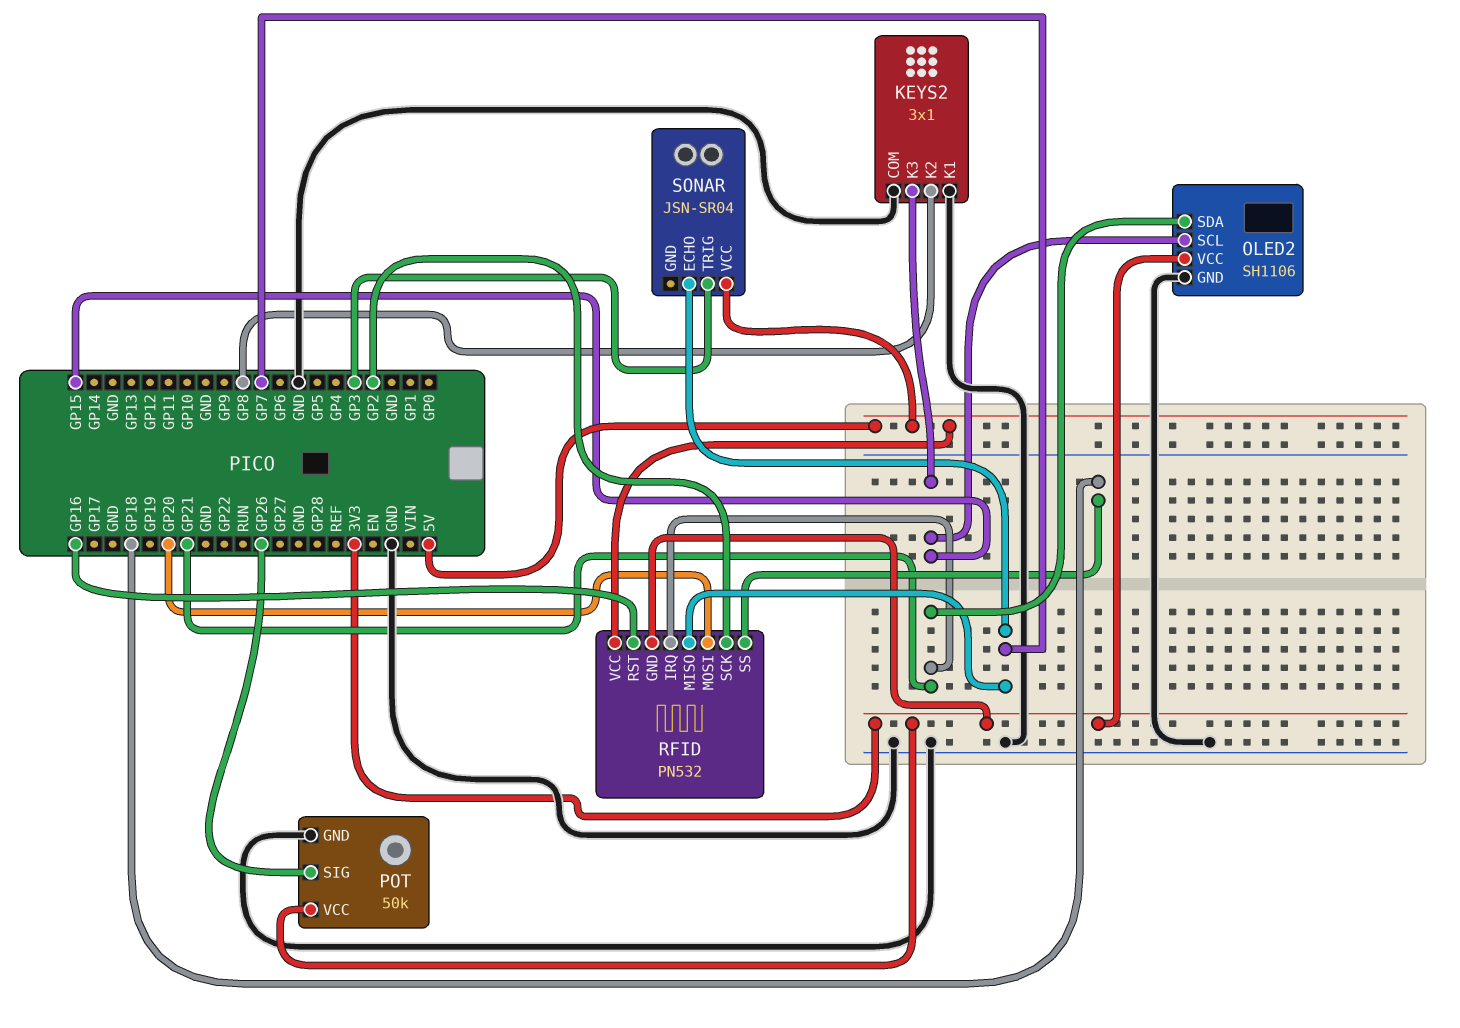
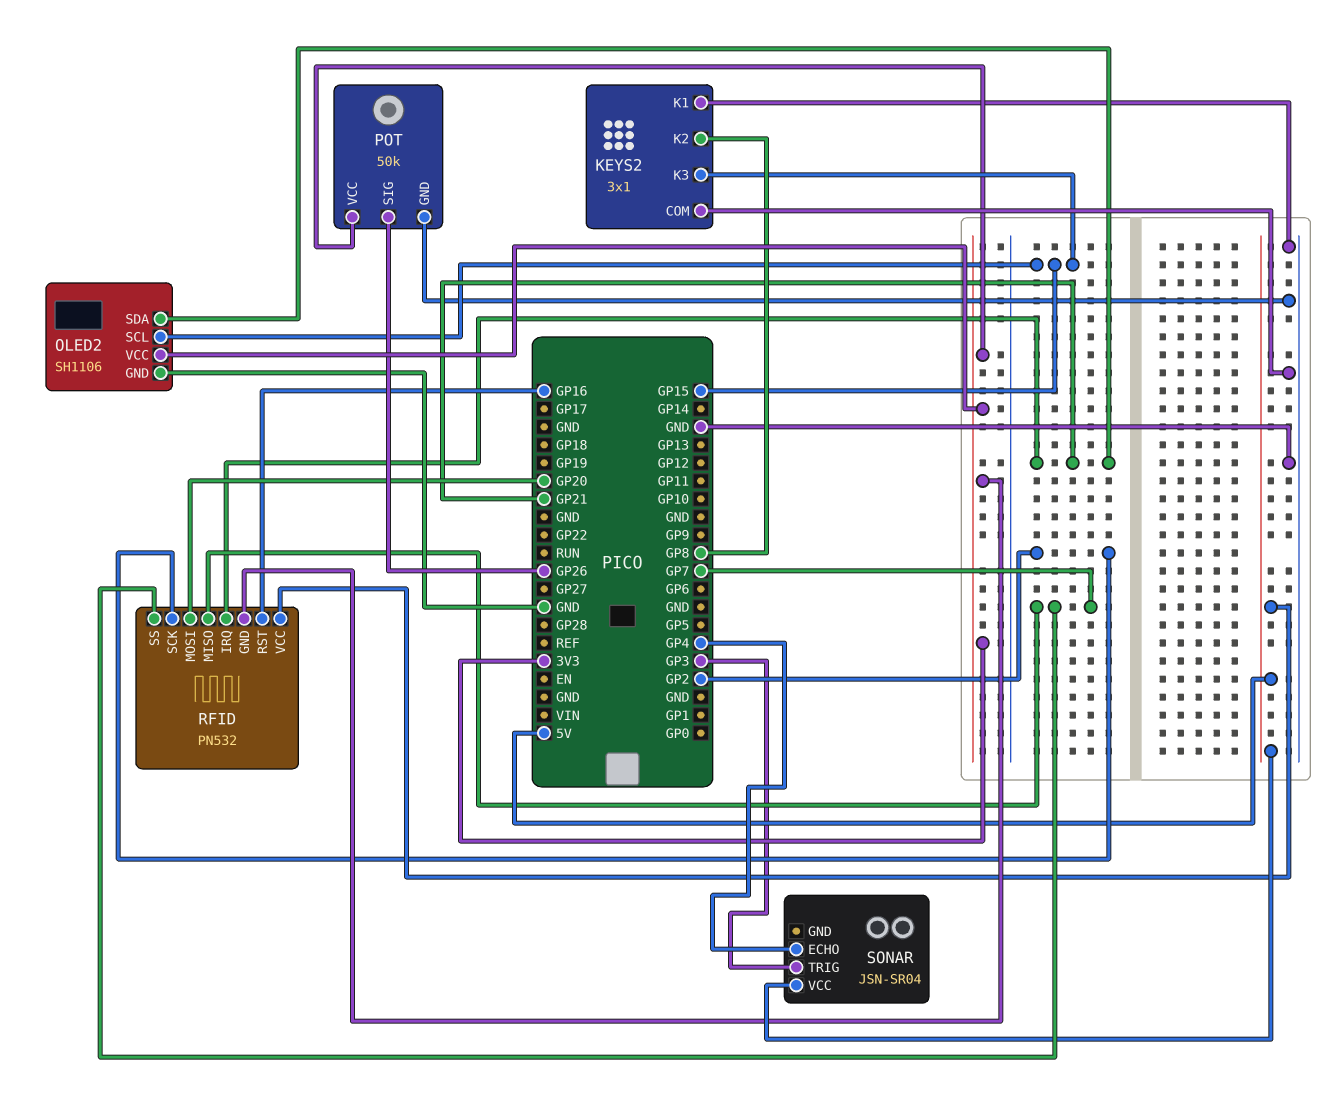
RFID pin SS: GP18 -> GP7
SONAR pin ECHO: GP7 -> GP4

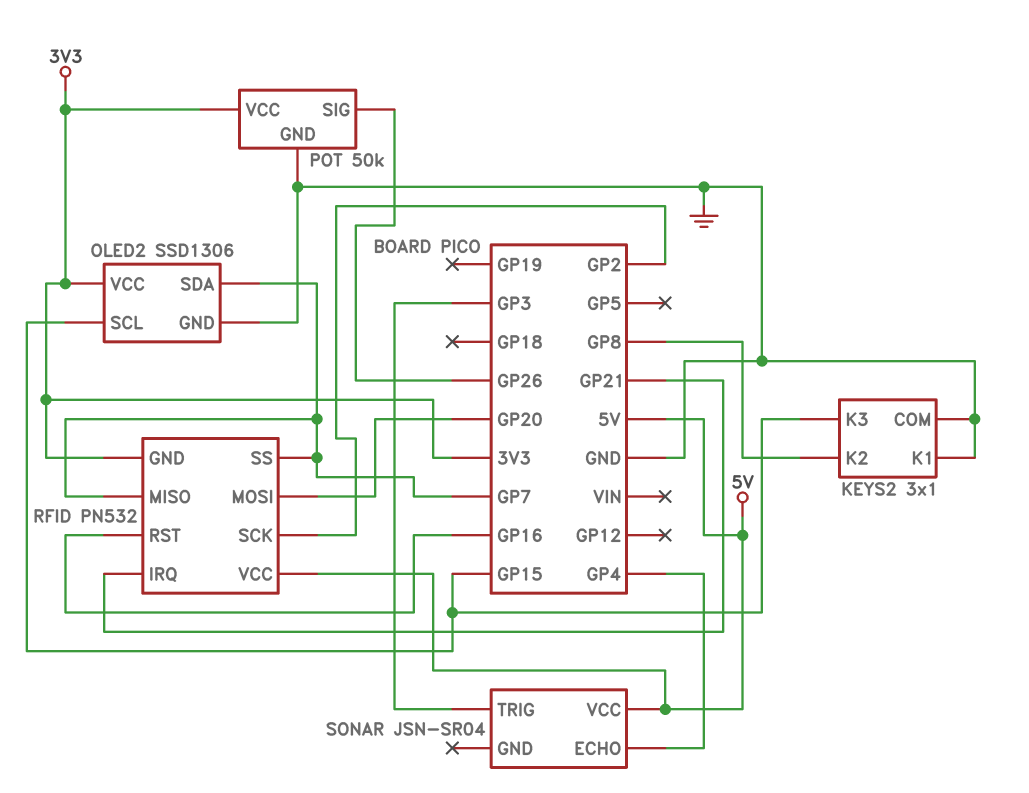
OLED2: SH1106 -> SSD1306
OLED2 pin SDA: GP21 -> GP7

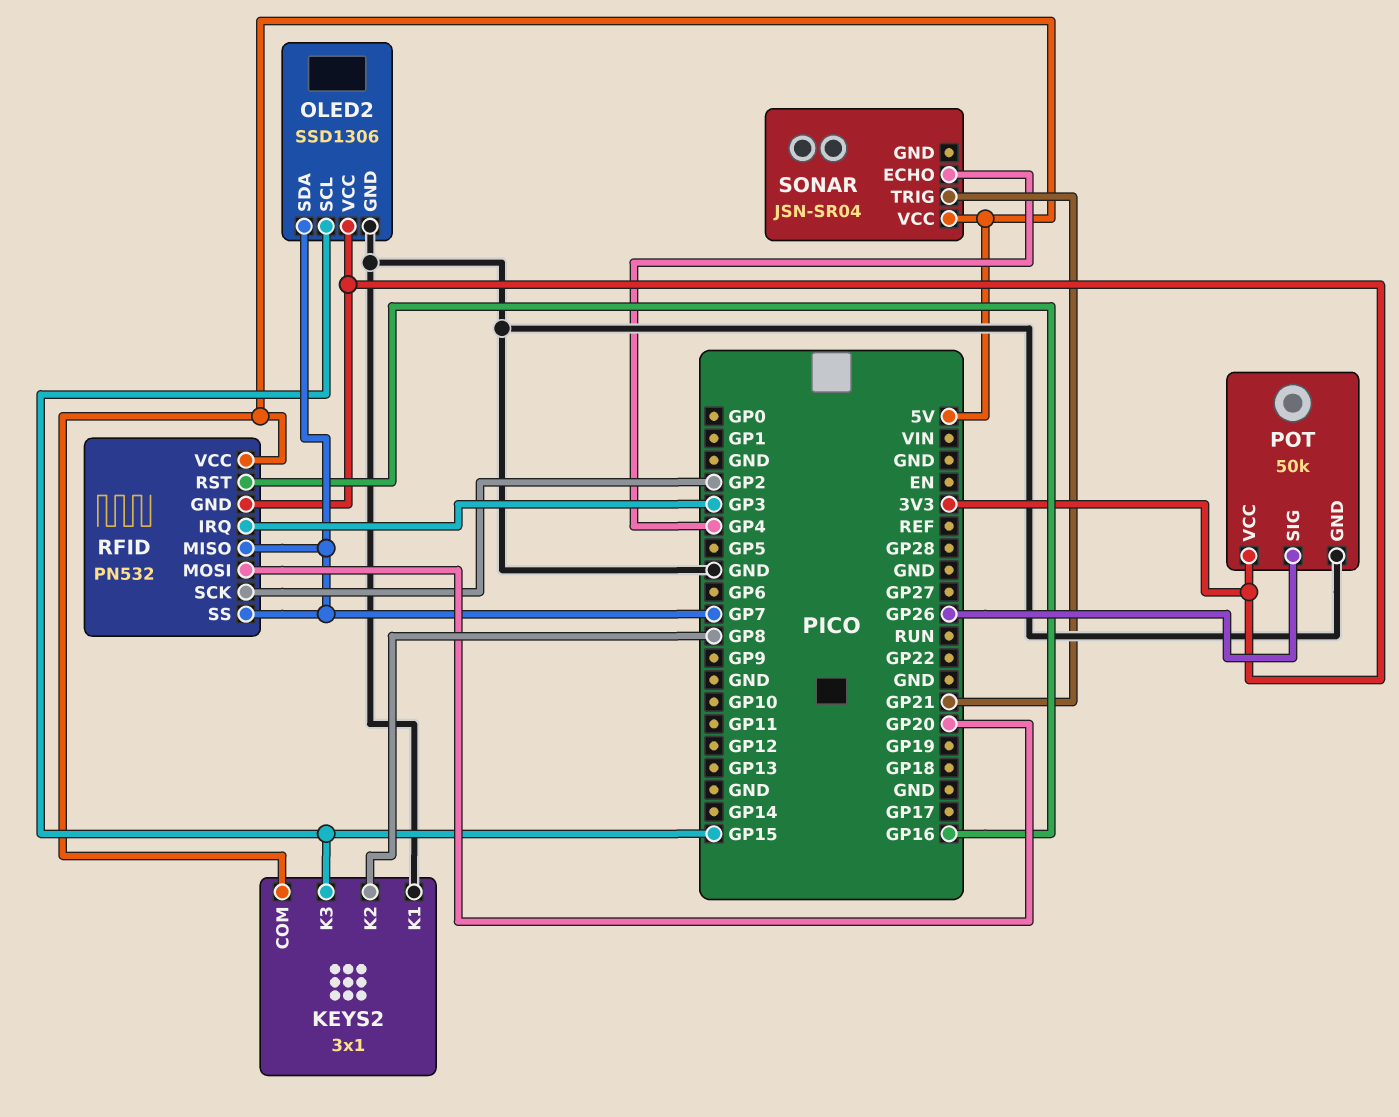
KEYS2 pin COM: GND -> 5V
RFID pin IRQ: GP21 -> GP3
SONAR pin TRIG: GP3 -> GP21

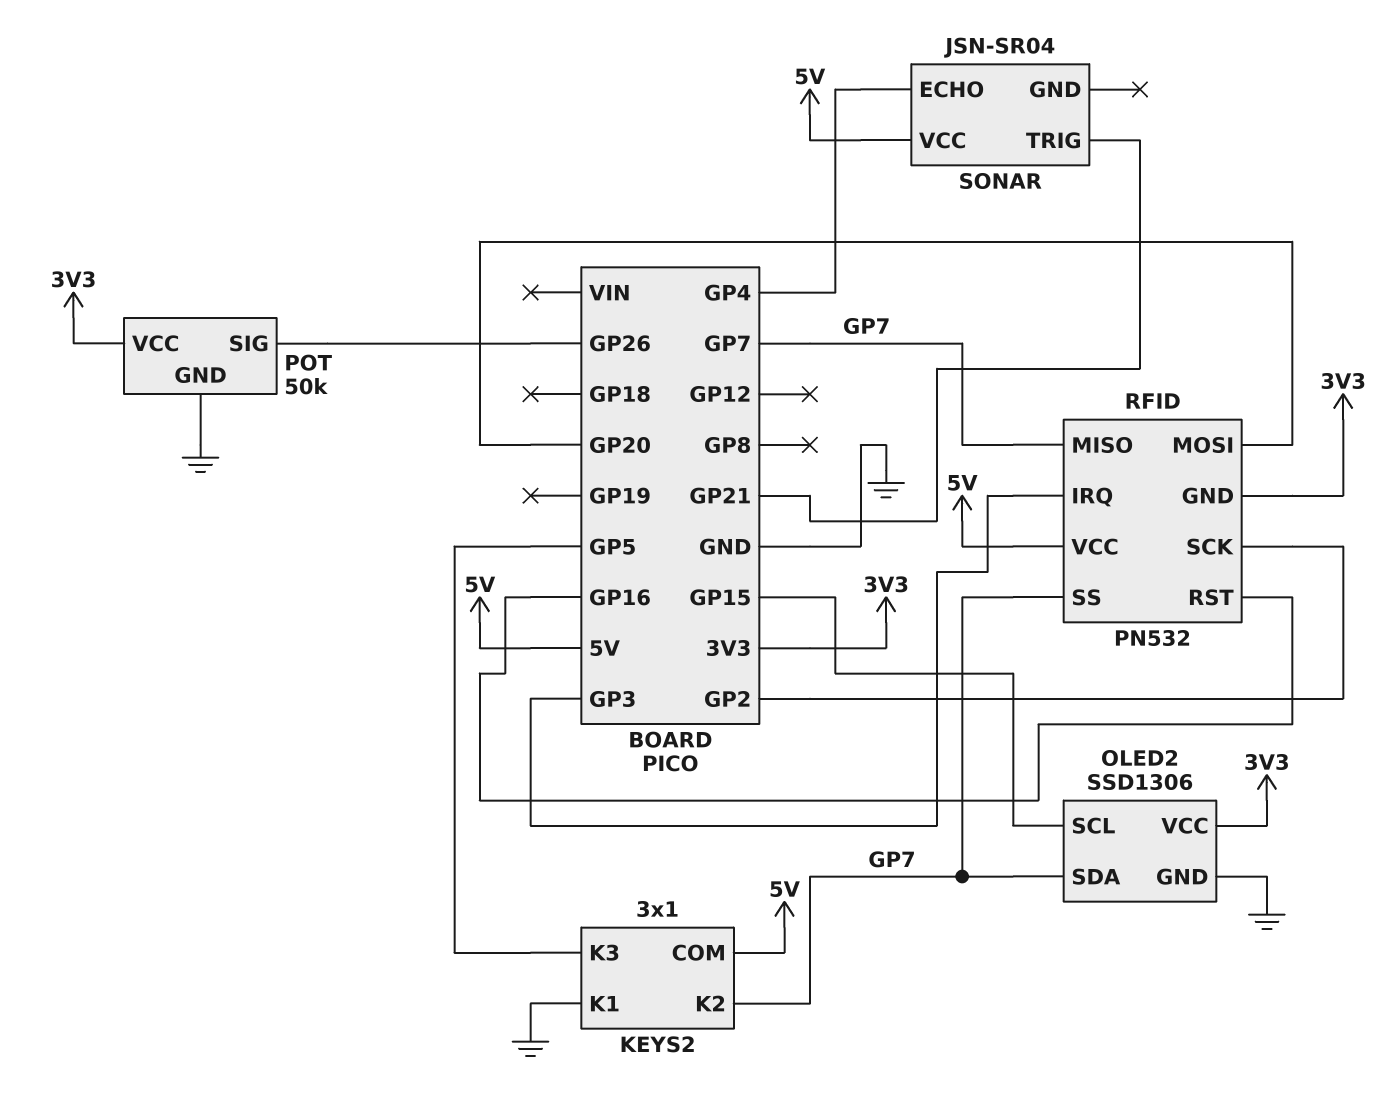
KEYS2 pin K2: GP8 -> GP7
KEYS2 pin K3: GP15 -> GP5

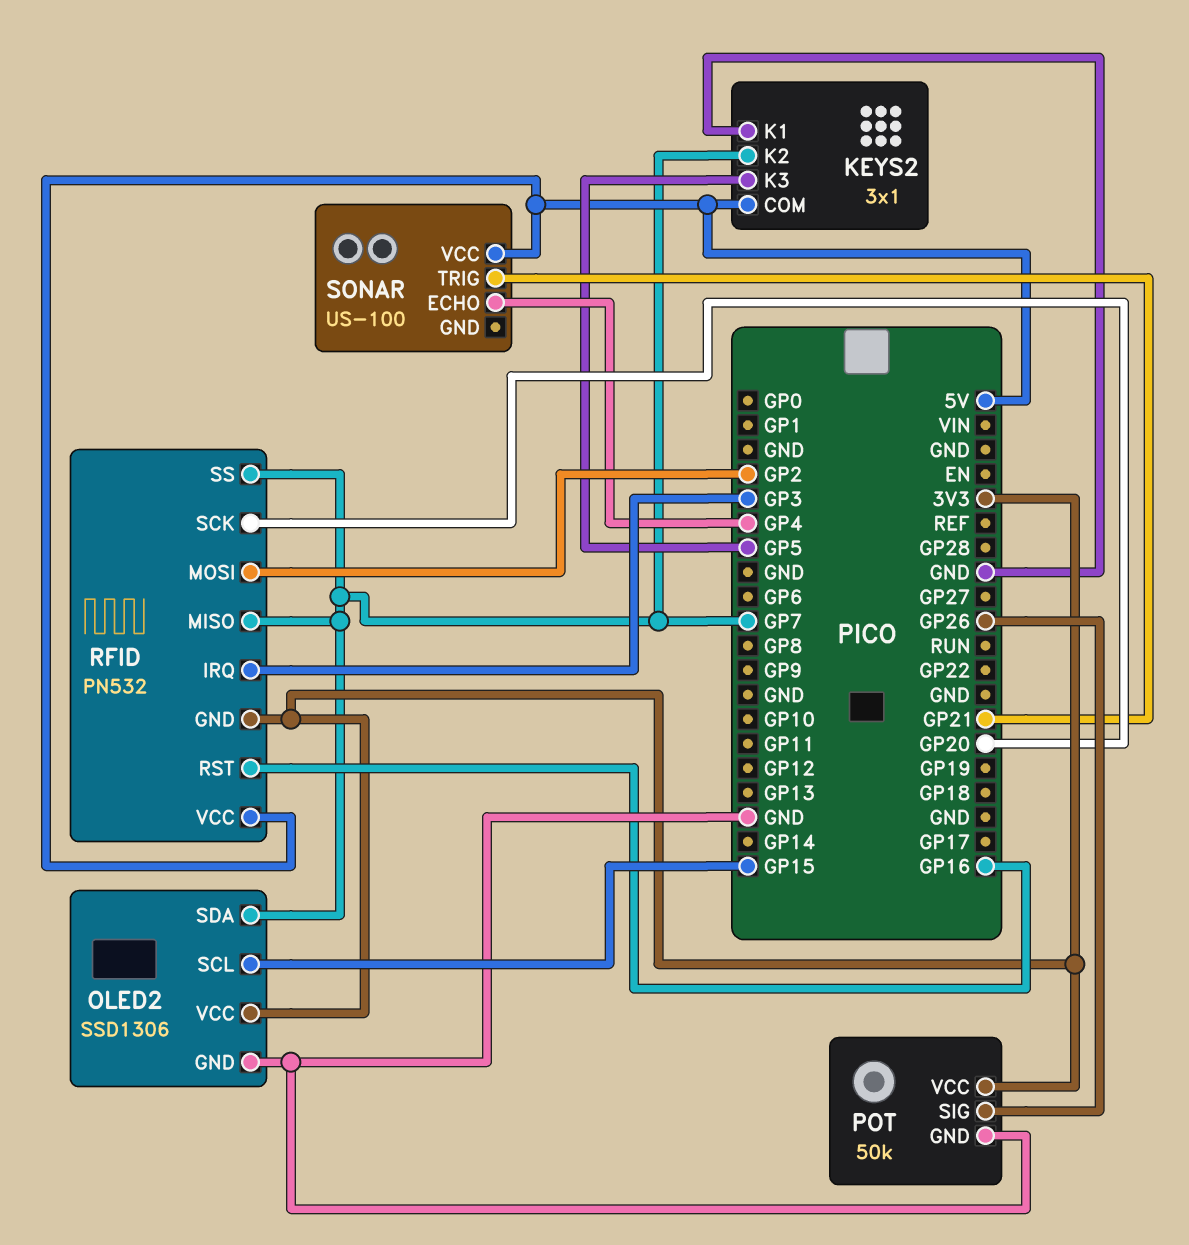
RFID pin MOSI: GP20 -> GP2
RFID pin SCK: GP2 -> GP20
SONAR: JSN-SR04 -> US-100

